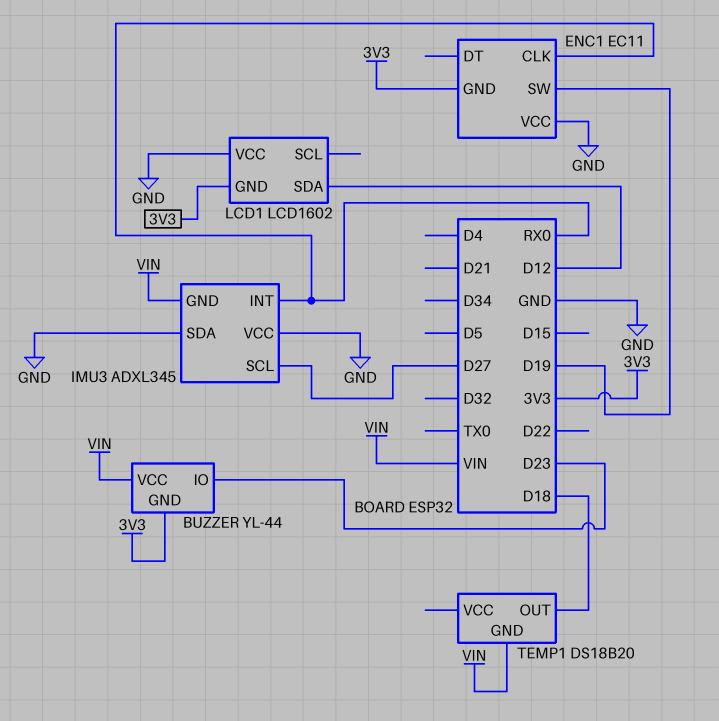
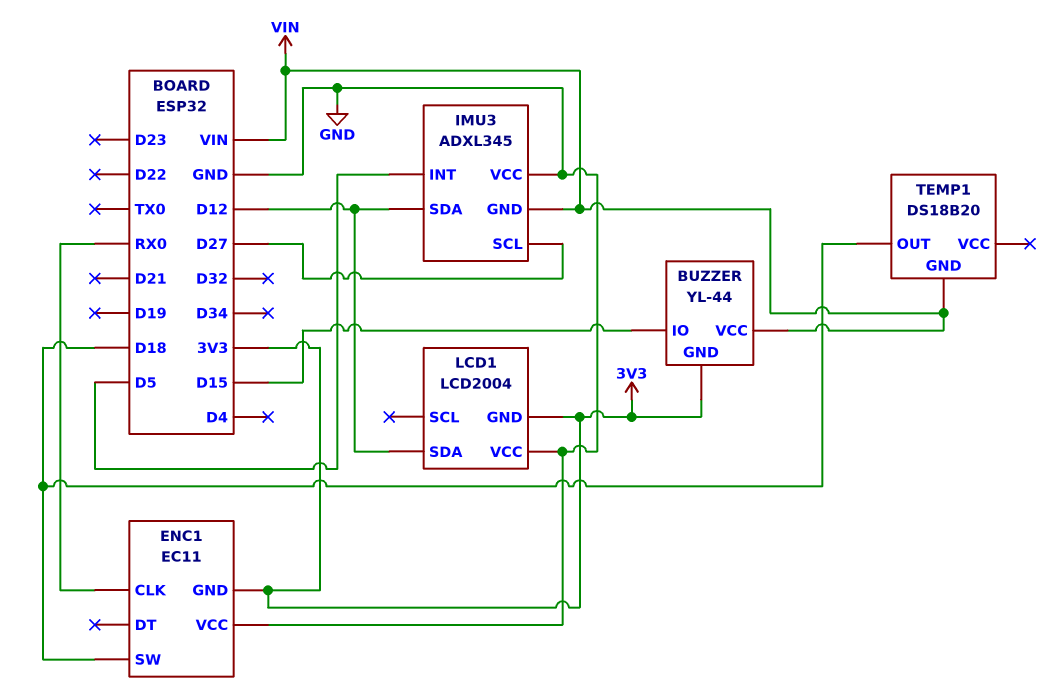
BUZZER pin IO: D23 -> D15
ENC1 pin SW: D19 -> D18
IMU3 pin INT: RX0 -> D5
IMU3 pin SDA: GND -> D12
LCD1: LCD1602 -> LCD2004

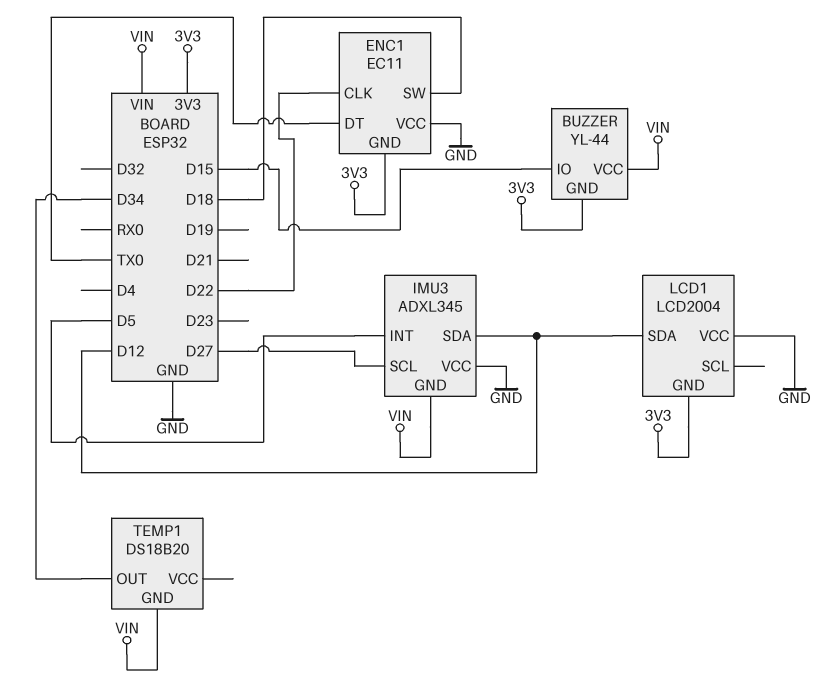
ENC1 pin CLK: RX0 -> D22
ENC1 pin DT: none -> TX0
TEMP1 pin OUT: D18 -> D34

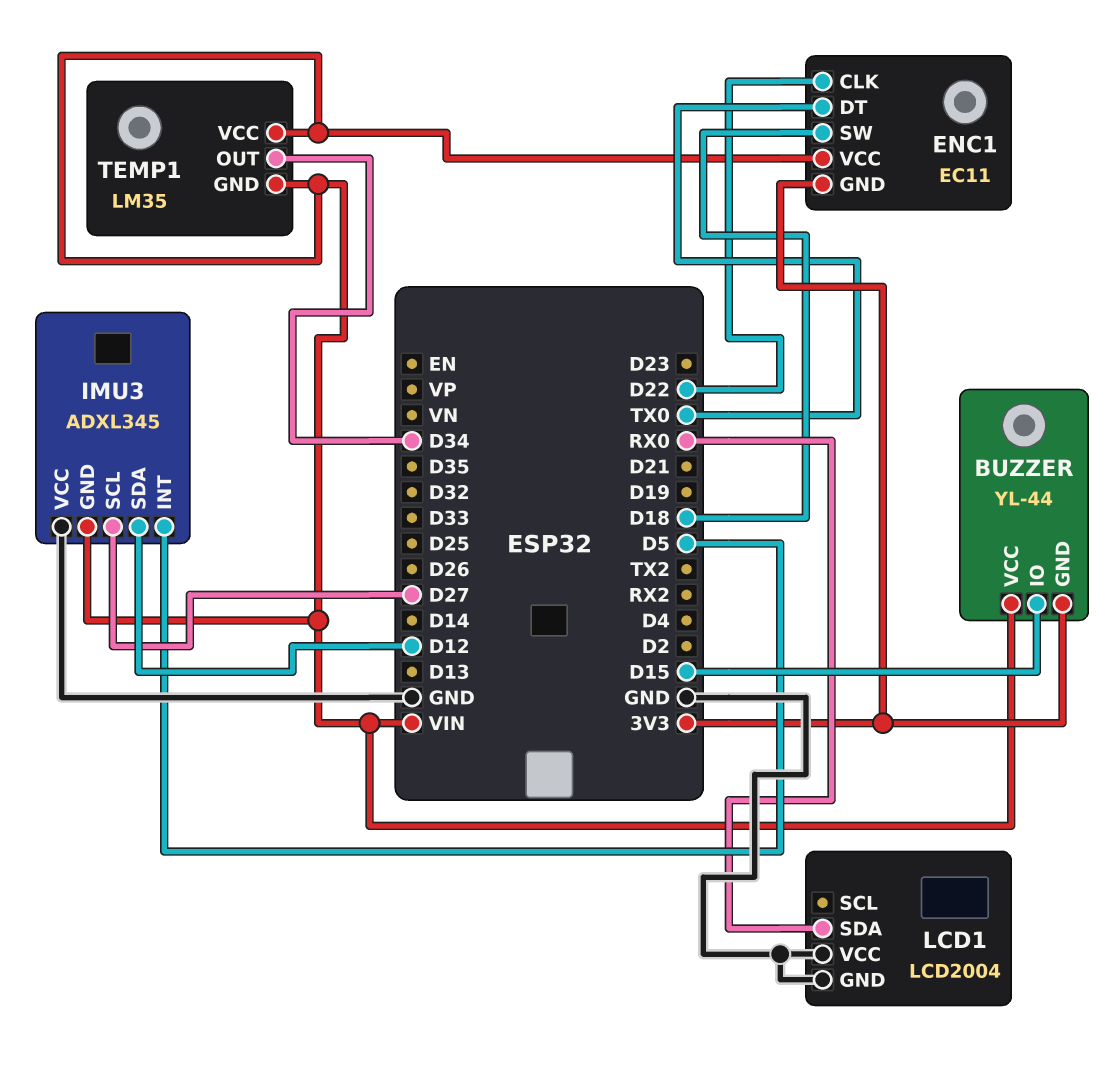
ENC1 pin VCC: GND -> VIN
LCD1 pin GND: 3V3 -> GND
LCD1 pin SDA: D12 -> RX0
TEMP1: DS18B20 -> LM35
TEMP1 pin VCC: none -> VIN

